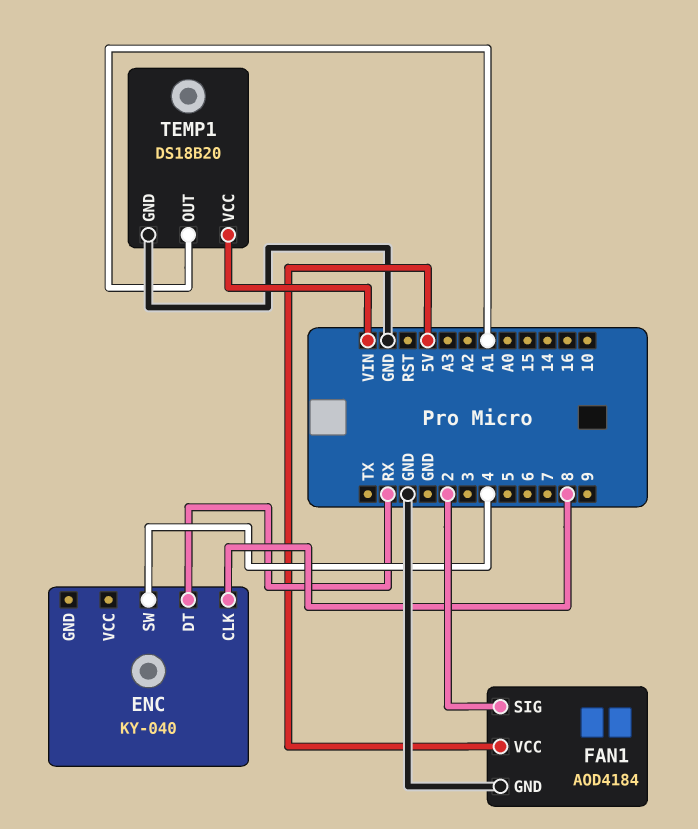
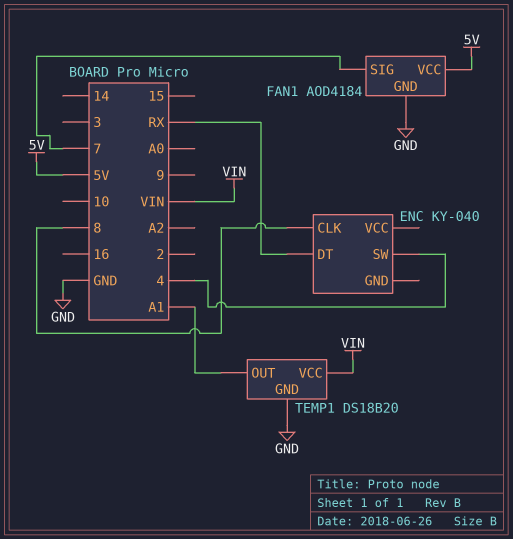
FAN1 pin SIG: 2 -> 7

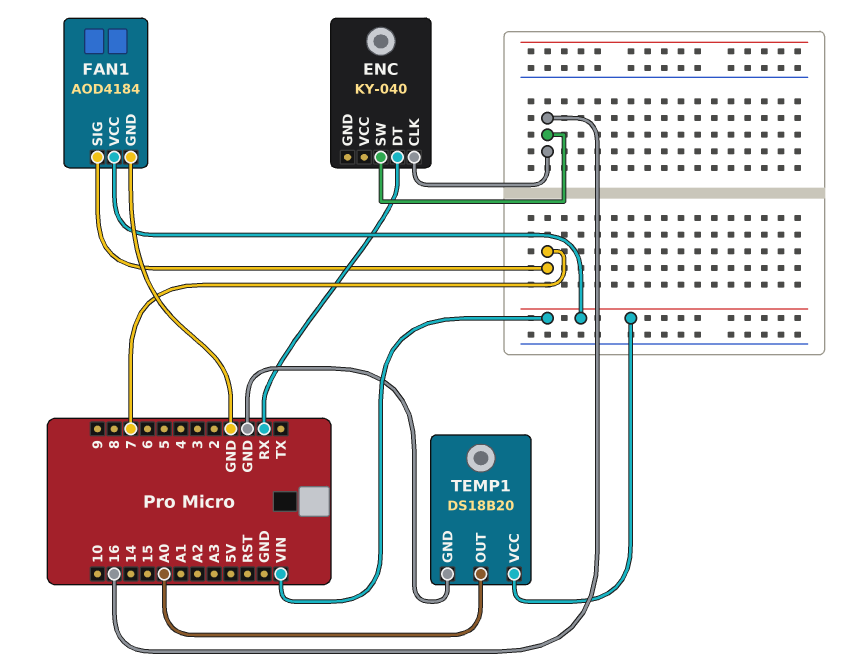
ENC pin CLK: 8 -> 16
ENC pin SW: 4 -> 16
FAN1 pin VCC: 5V -> VIN
TEMP1 pin OUT: A1 -> A0

